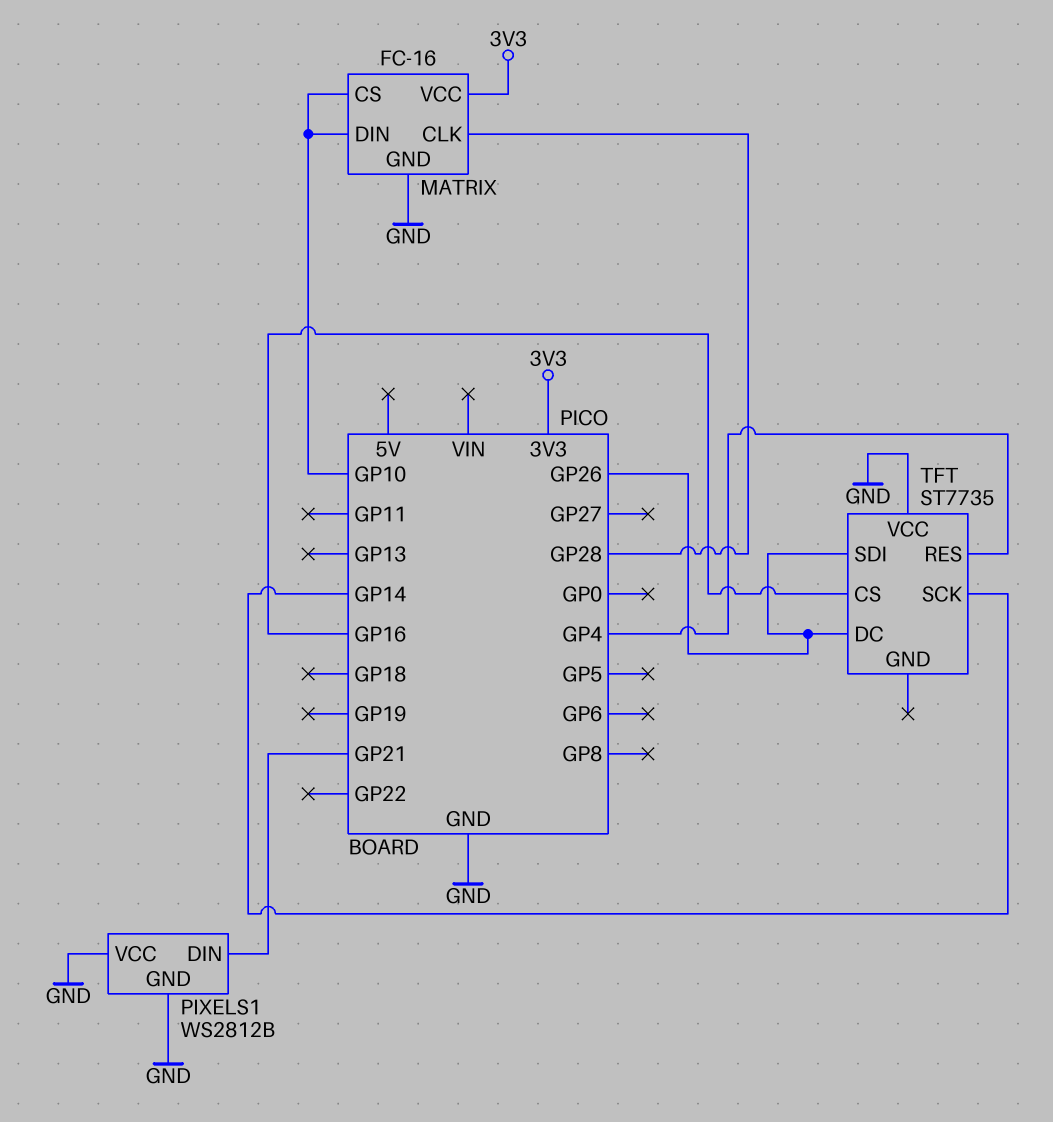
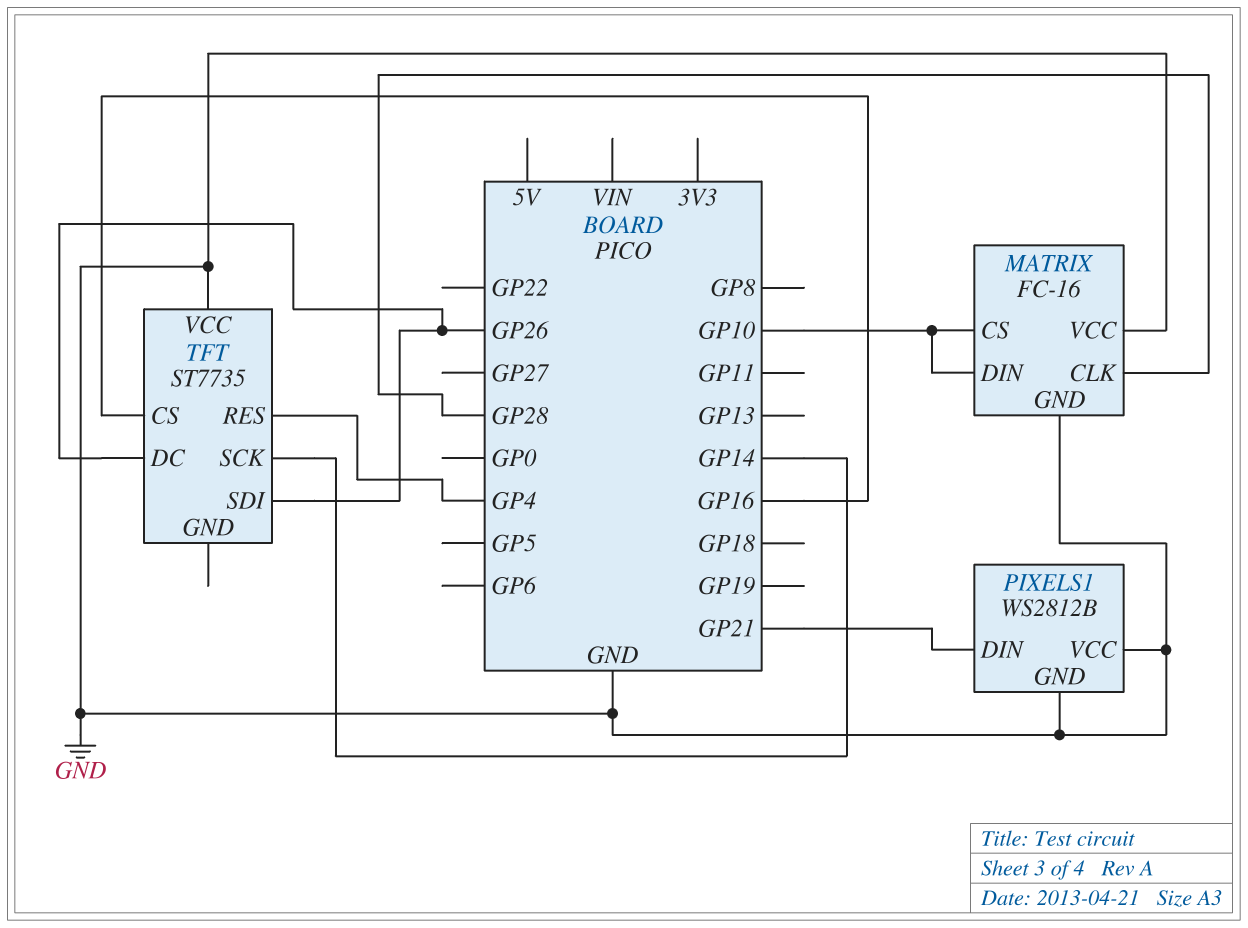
MATRIX pin VCC: 3V3 -> GND

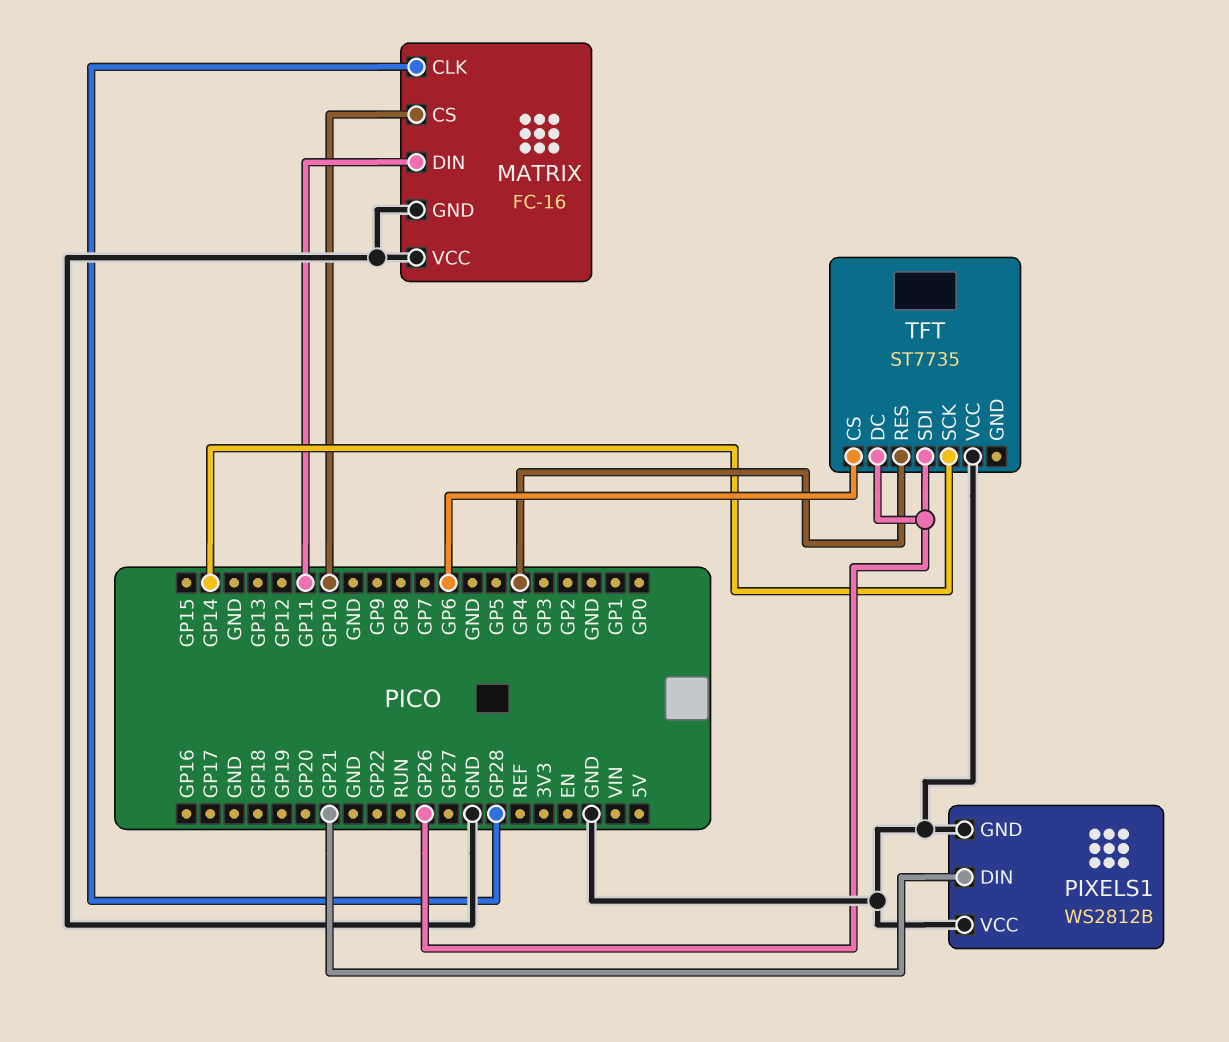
MATRIX pin DIN: GP10 -> GP11
TFT pin CS: GP16 -> GP6

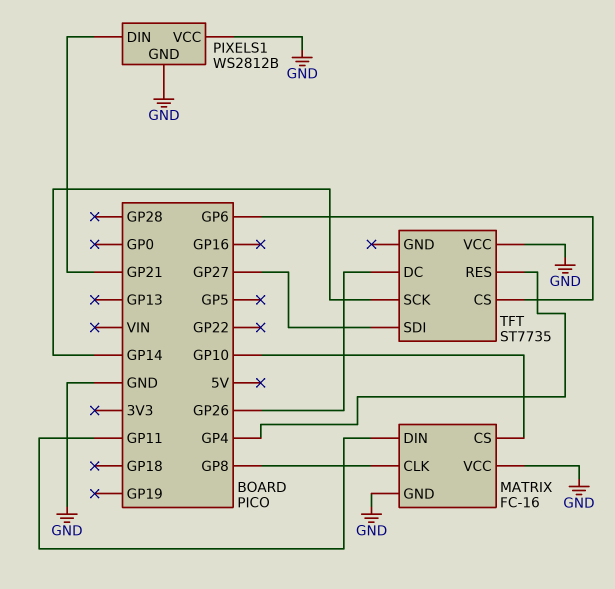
MATRIX pin CLK: GP28 -> GP8
TFT pin SDI: GP26 -> GP27

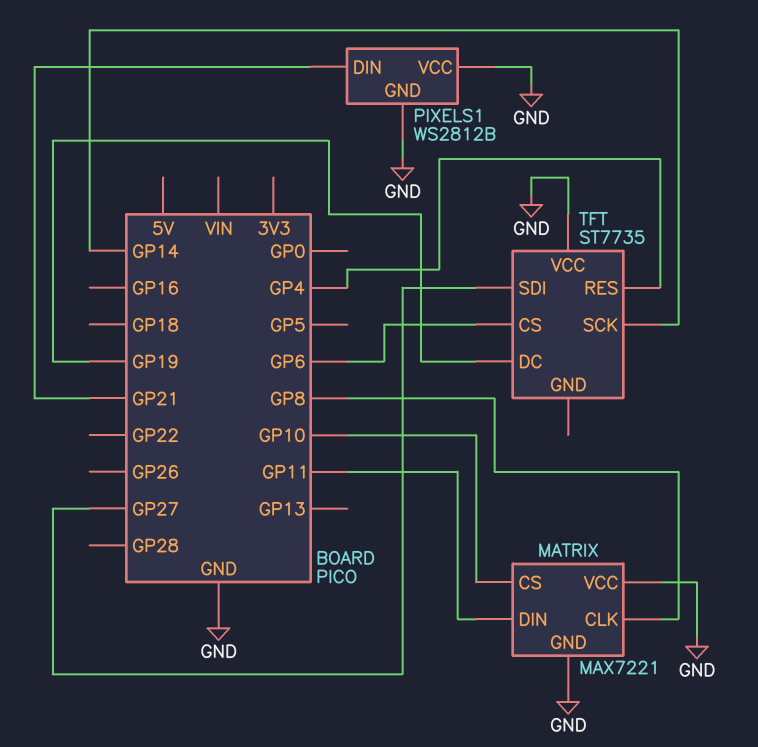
MATRIX: FC-16 -> MAX7221
TFT pin DC: GP26 -> GP19

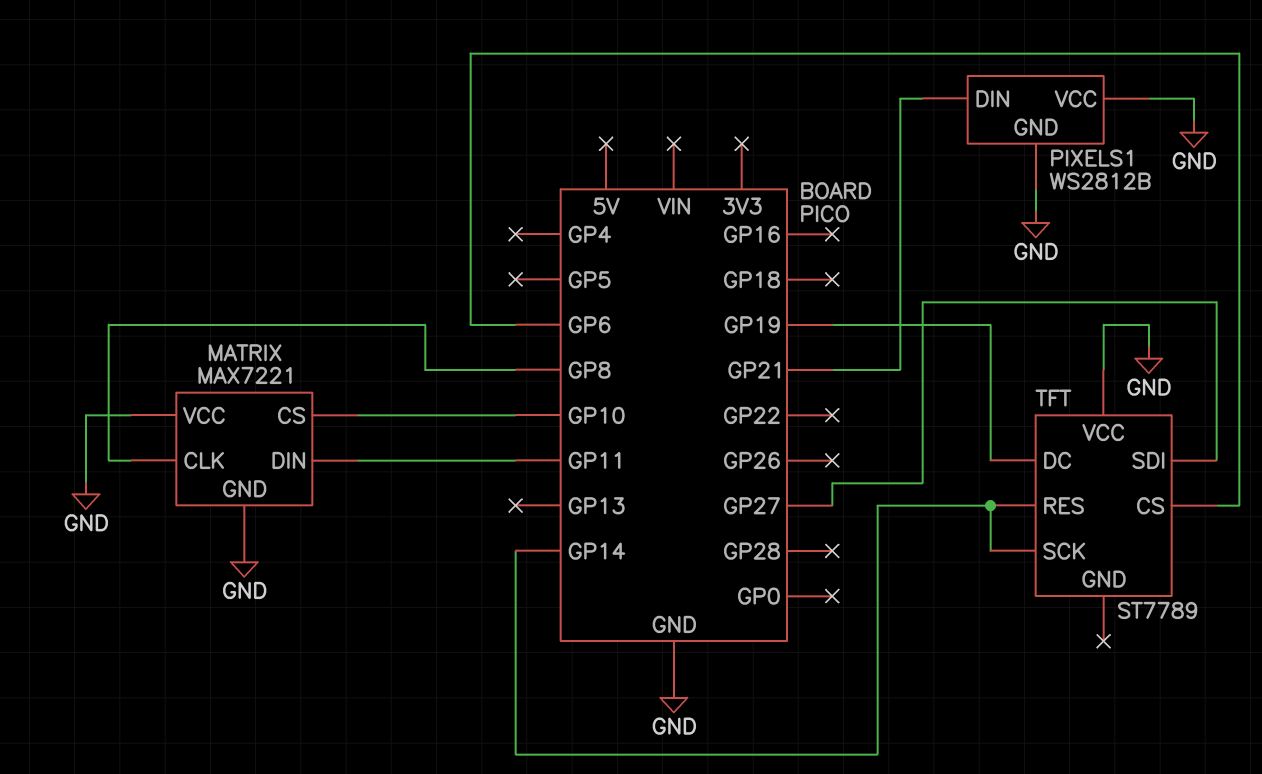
TFT: ST7735 -> ST7789
TFT pin RES: GP4 -> GP14

